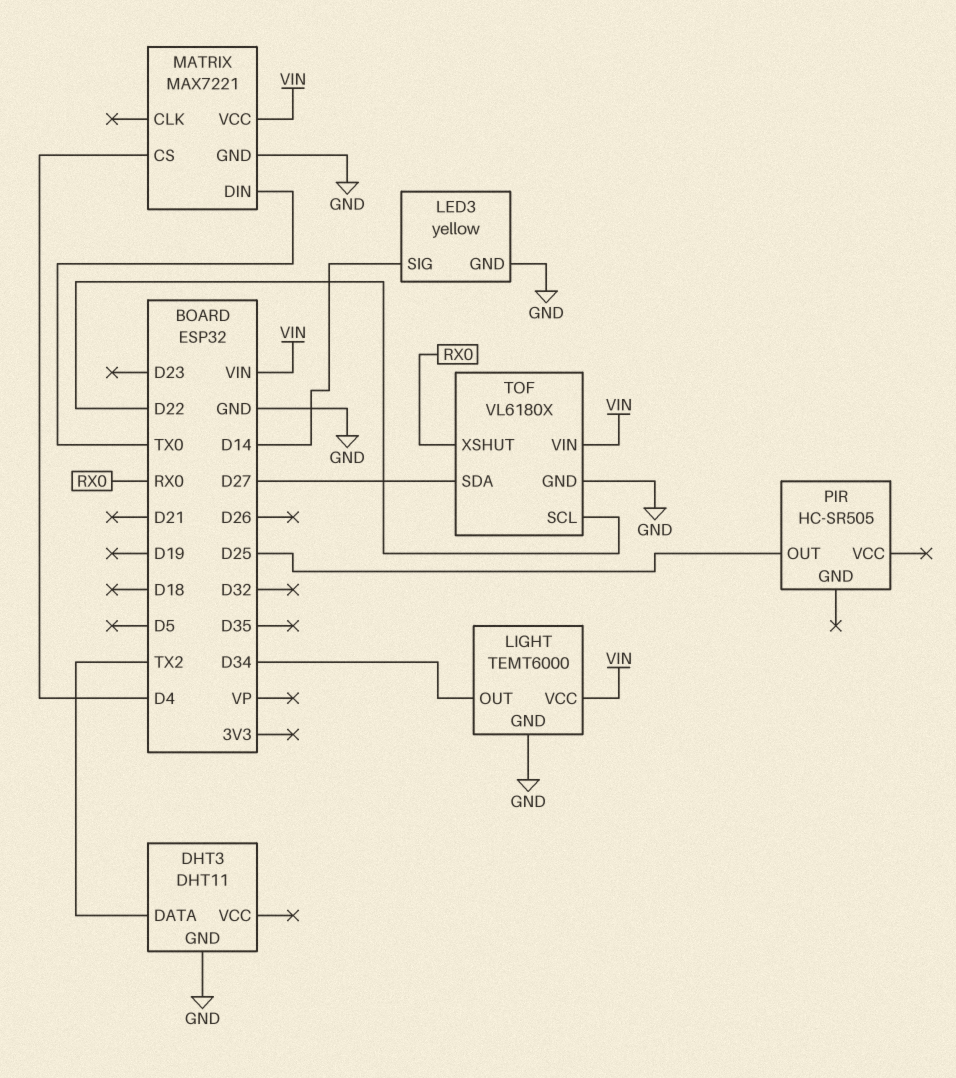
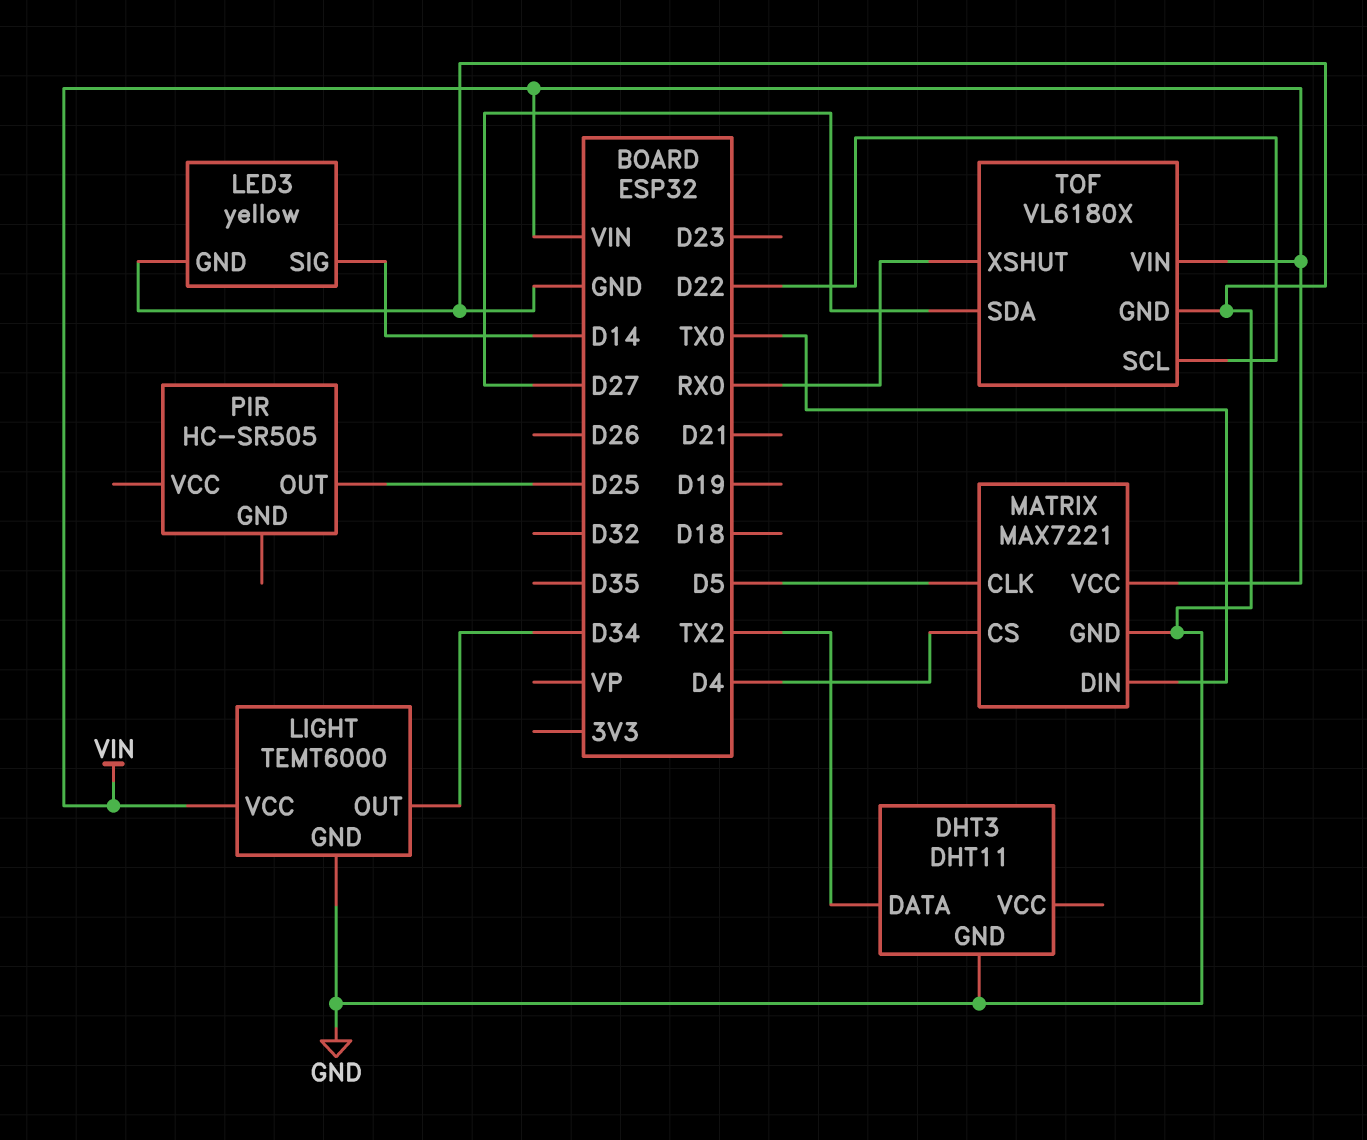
MATRIX pin CLK: none -> D5

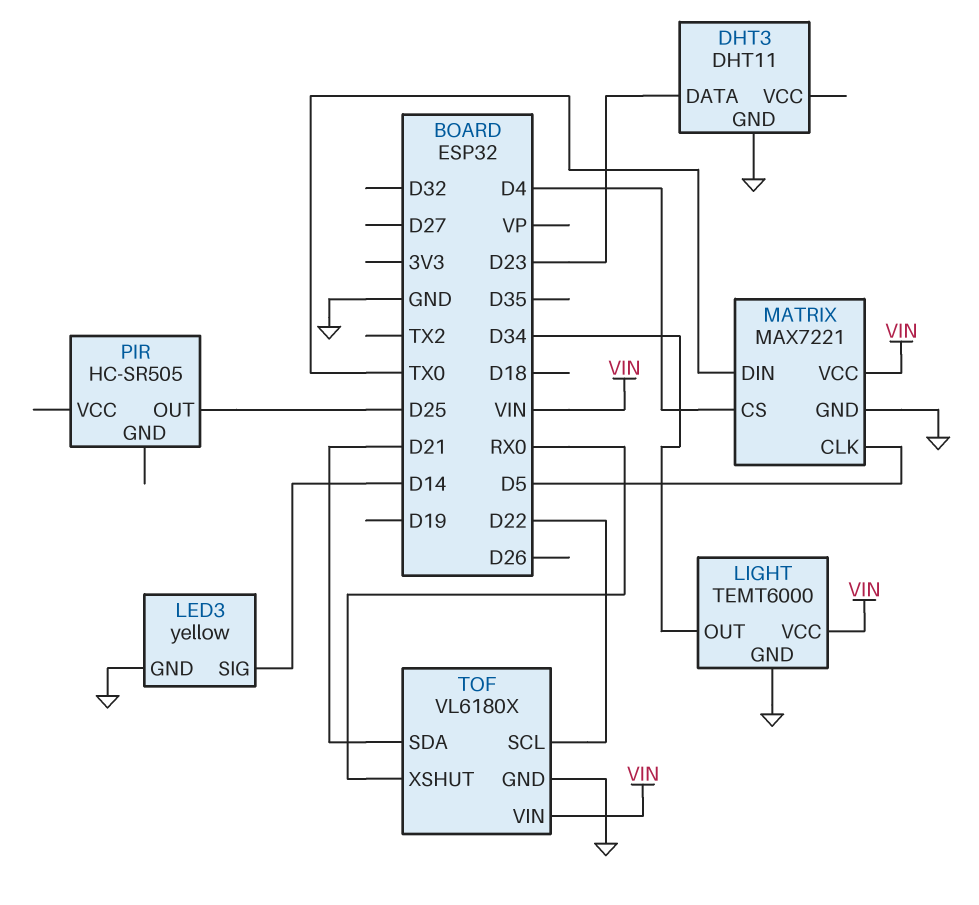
DHT3 pin DATA: TX2 -> D23
TOF pin SDA: D27 -> D21

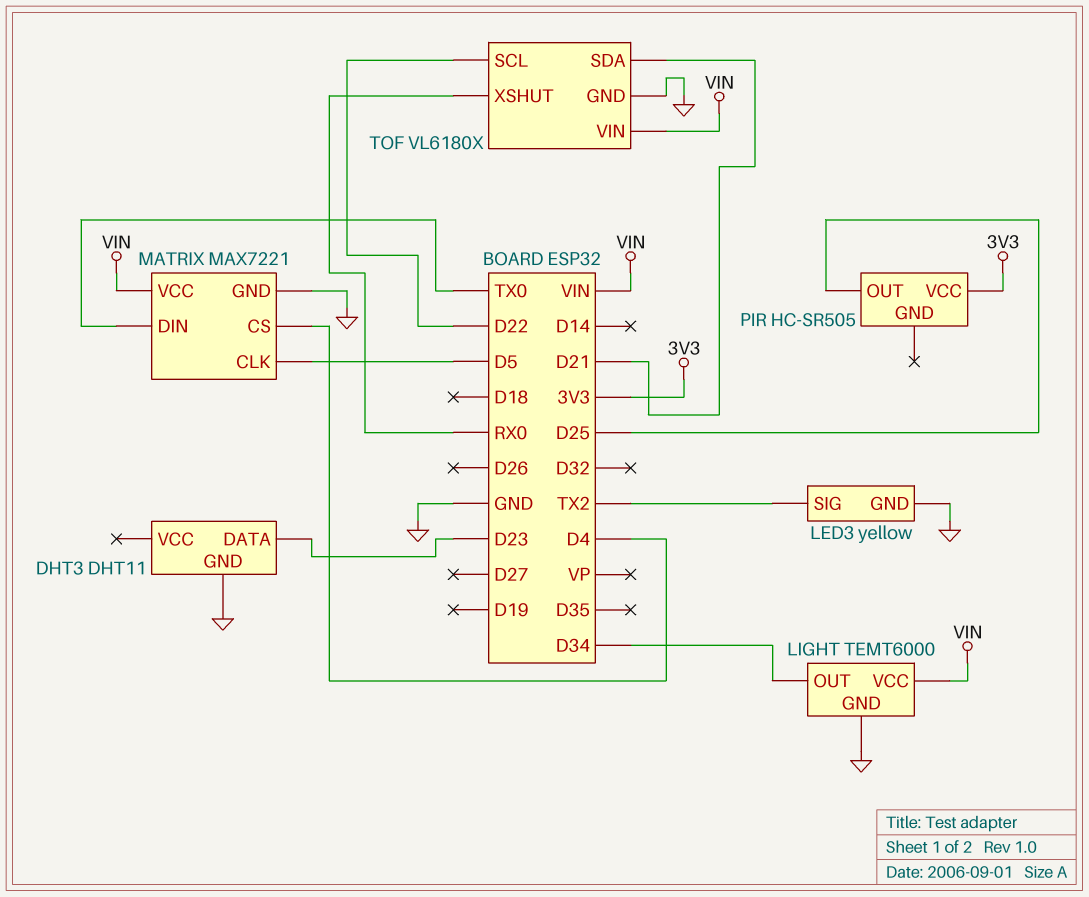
LED3 pin SIG: D14 -> TX2
PIR pin VCC: none -> 3V3

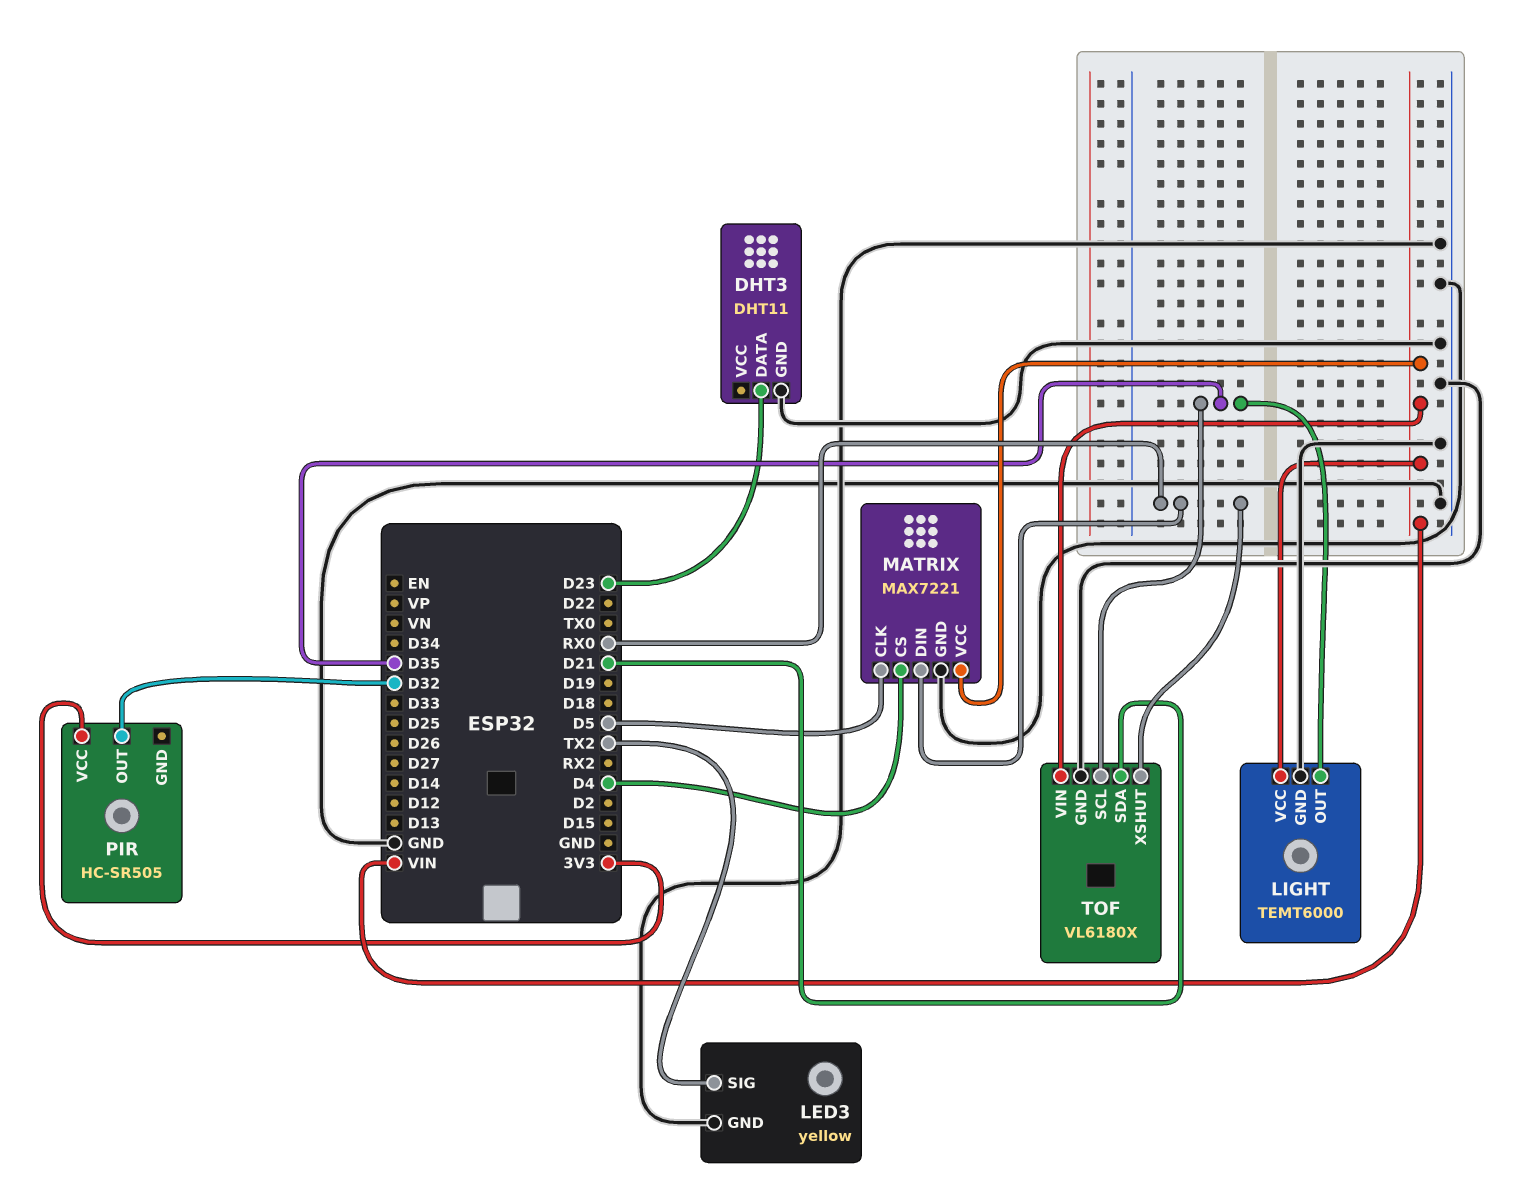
LIGHT pin OUT: D34 -> D35
MATRIX pin DIN: TX0 -> RX0
PIR pin OUT: D25 -> D32
TOF pin SCL: D22 -> D35

